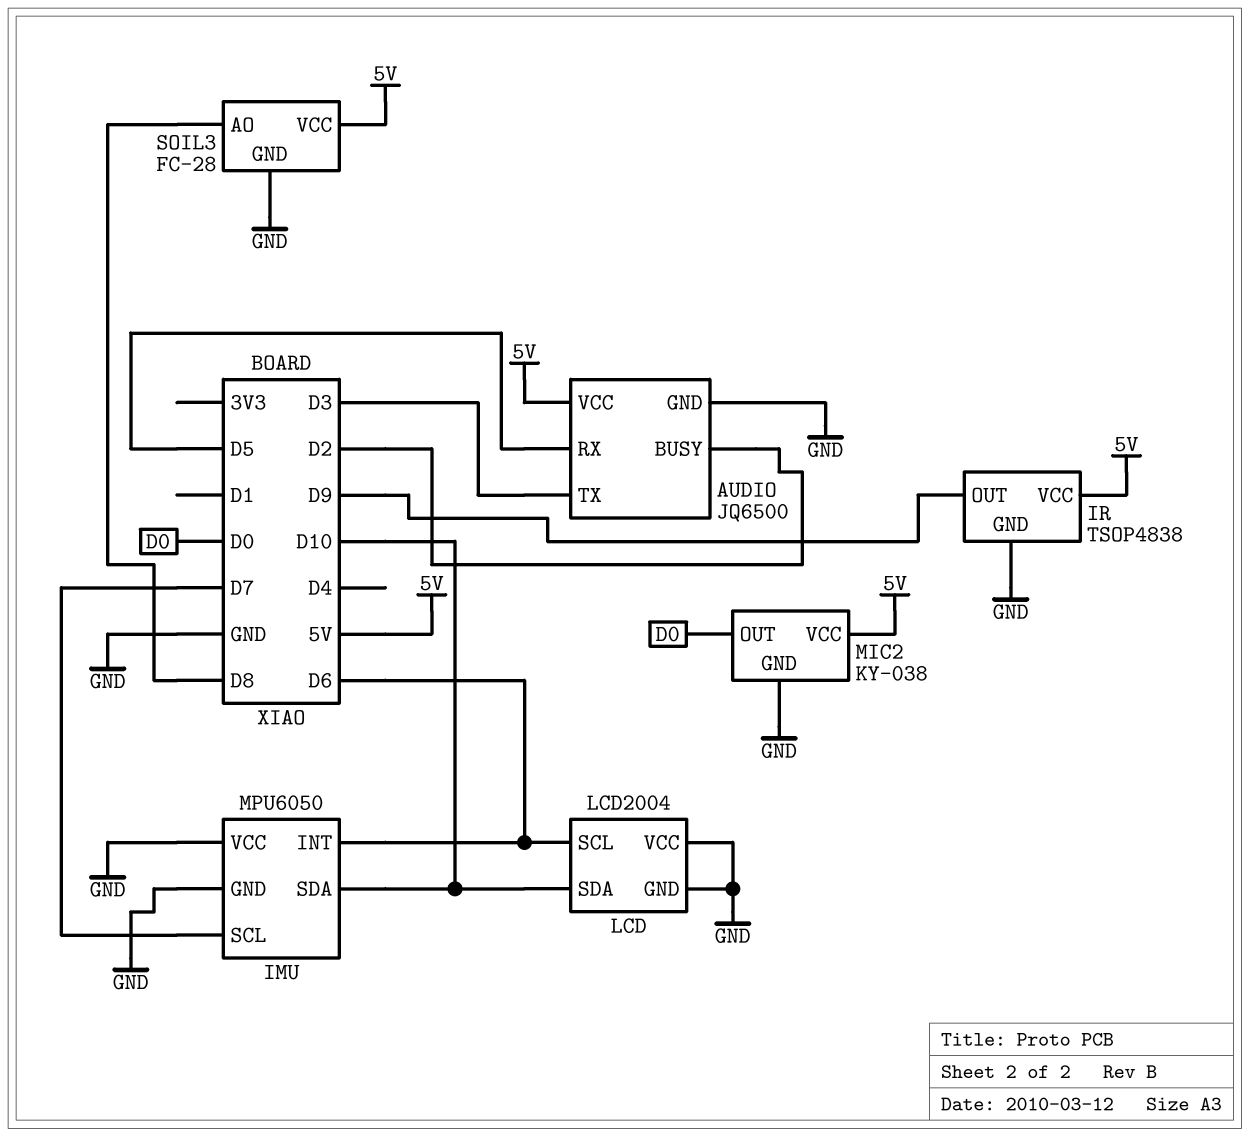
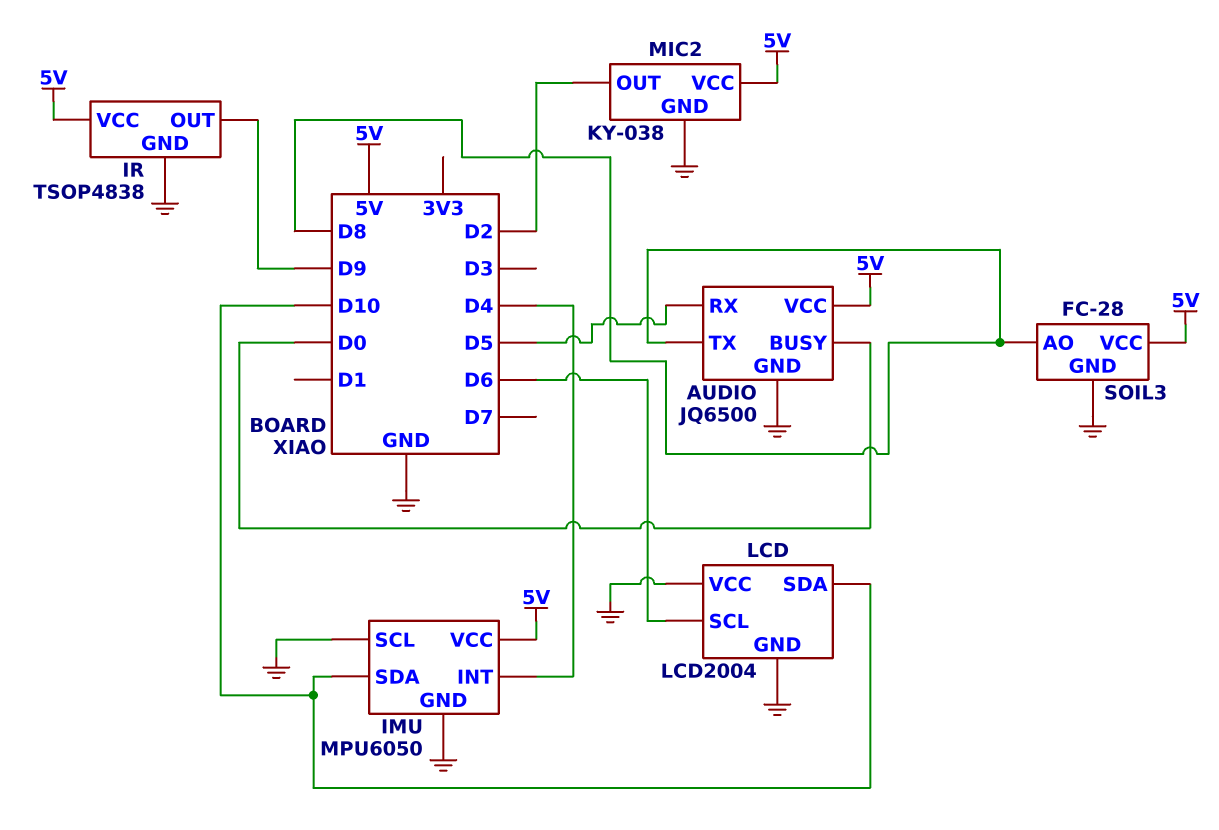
AUDIO pin BUSY: D2 -> D0
AUDIO pin TX: D3 -> D8
IMU pin INT: D6 -> D4
IMU pin SCL: D7 -> GND
IMU pin VCC: GND -> 5V
MIC2 pin OUT: D0 -> D2

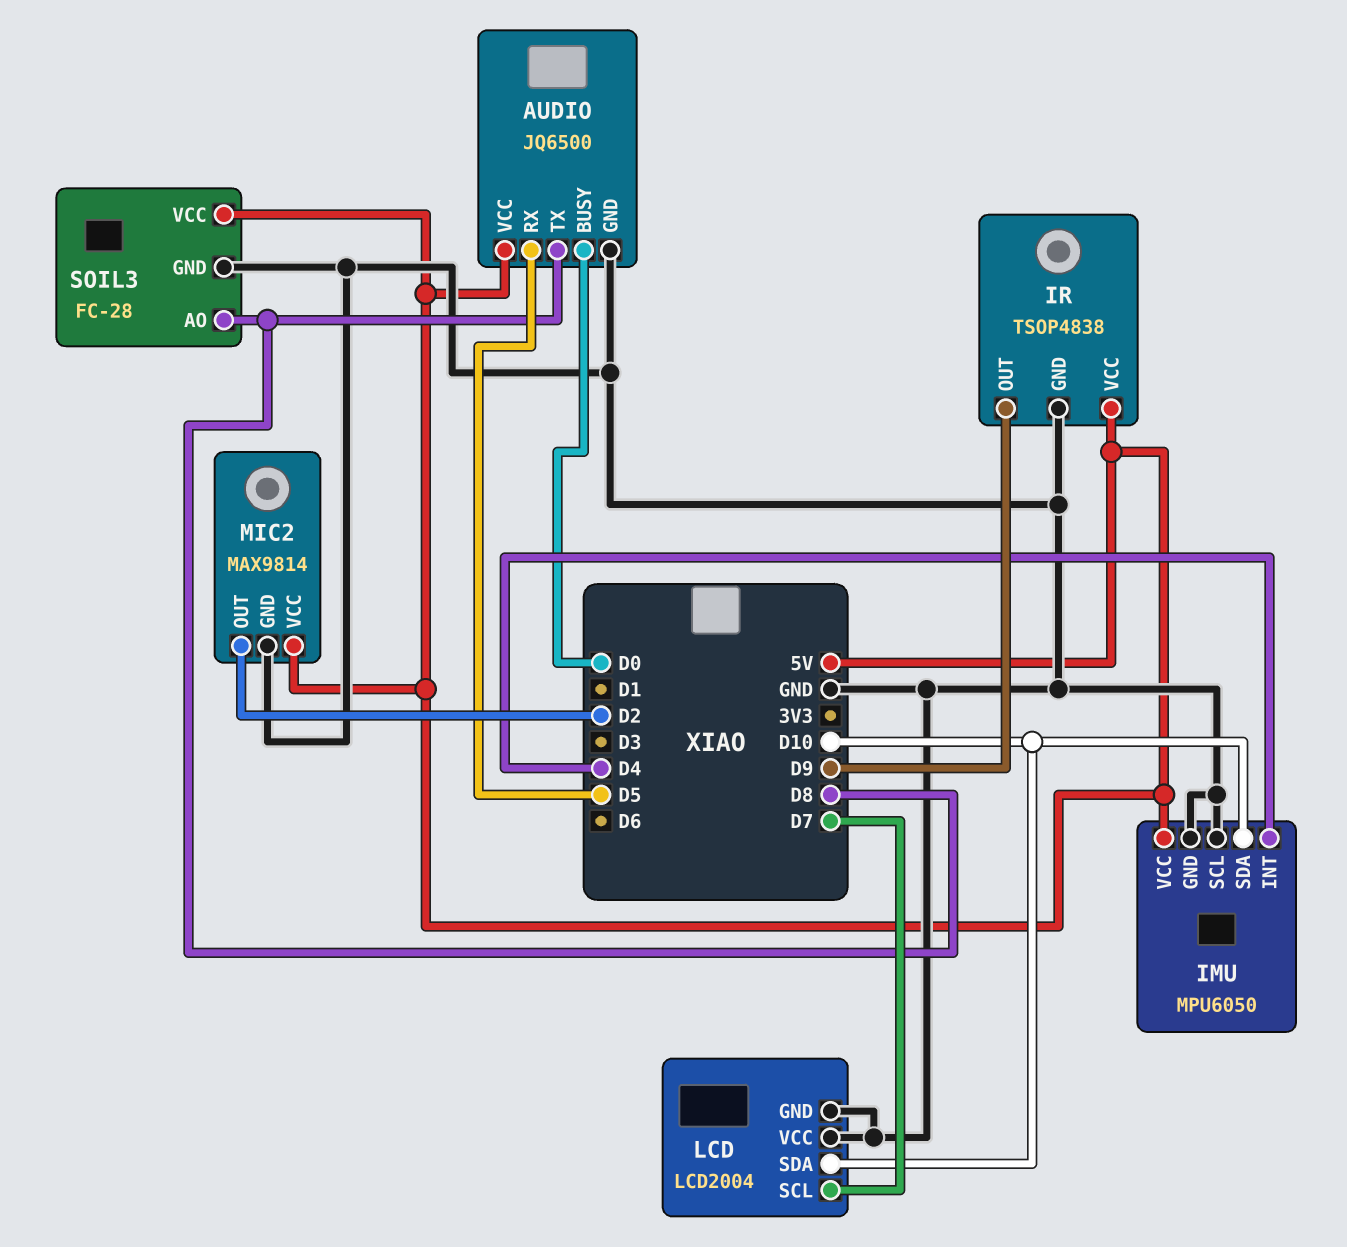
LCD pin SCL: D6 -> D7
MIC2: KY-038 -> MAX9814

